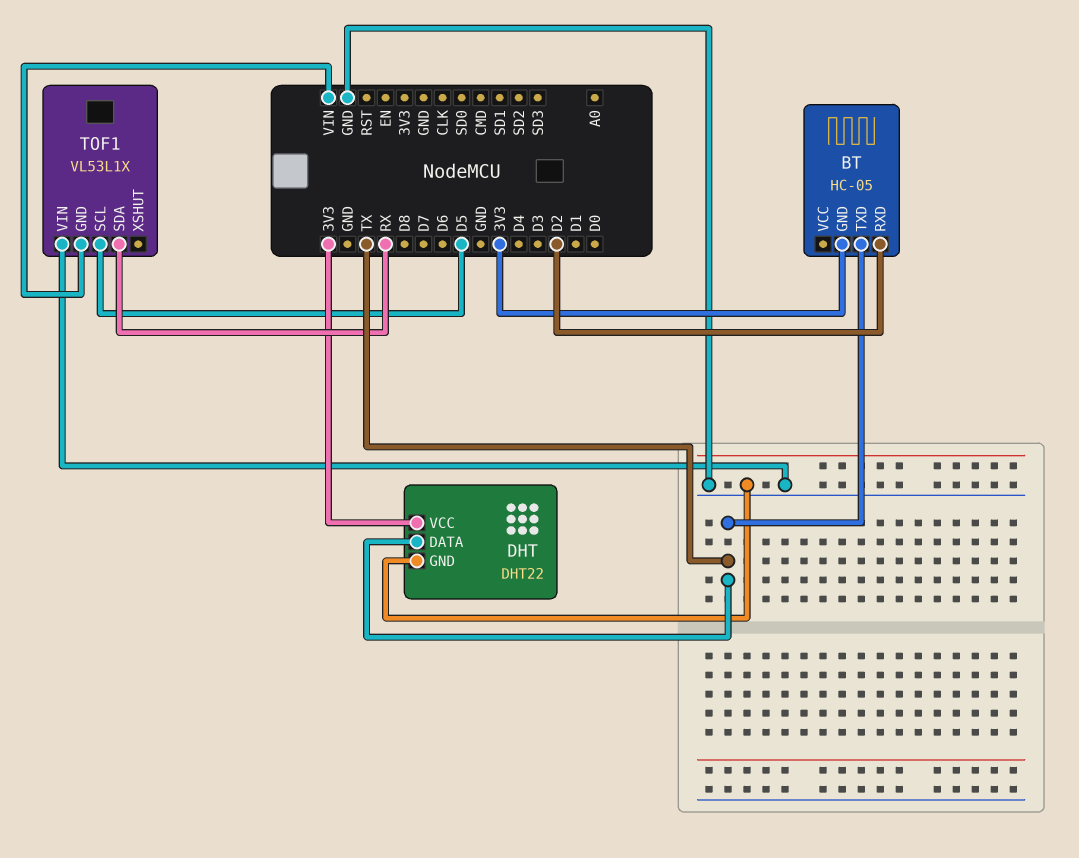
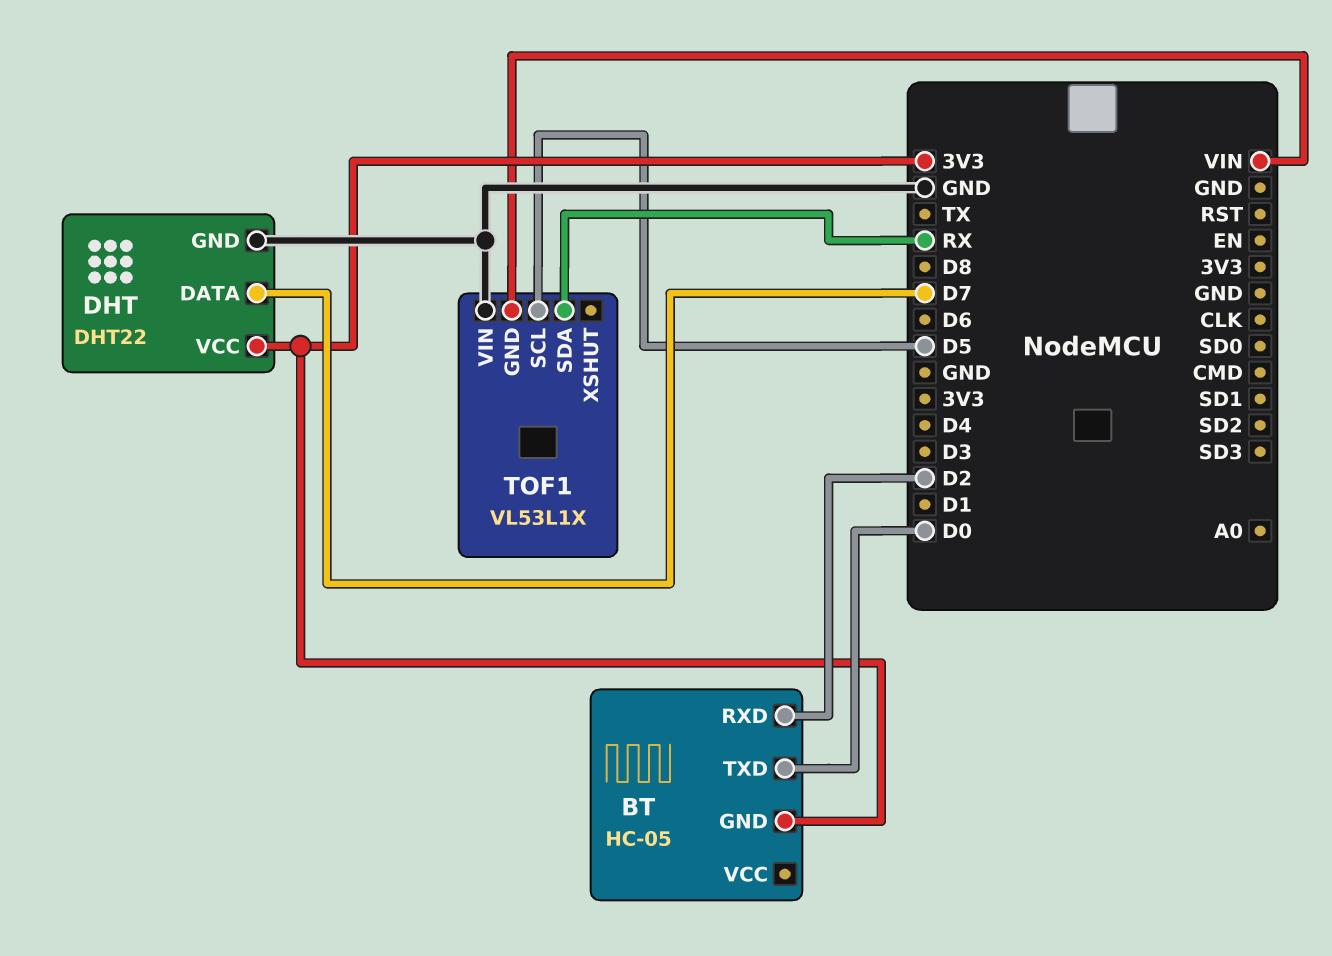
BT pin TXD: TX -> D0
DHT pin DATA: TX -> D7

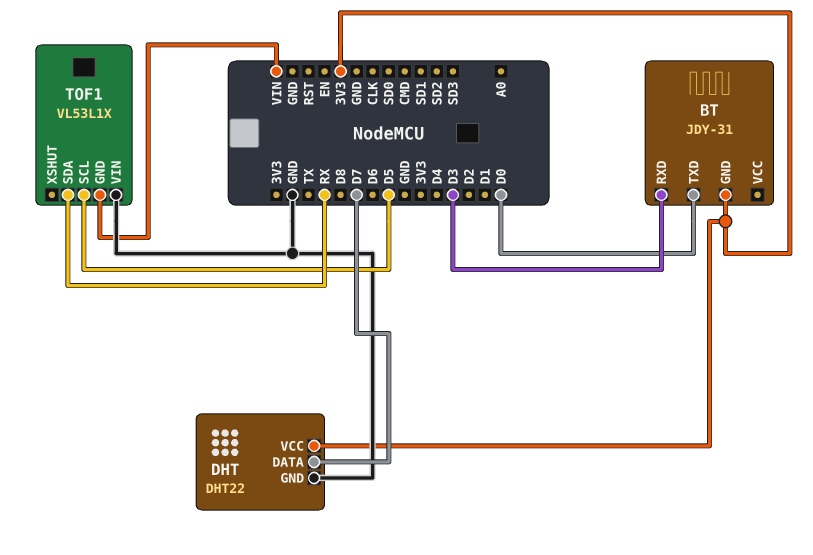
BT: HC-05 -> JDY-31
BT pin RXD: D2 -> D3

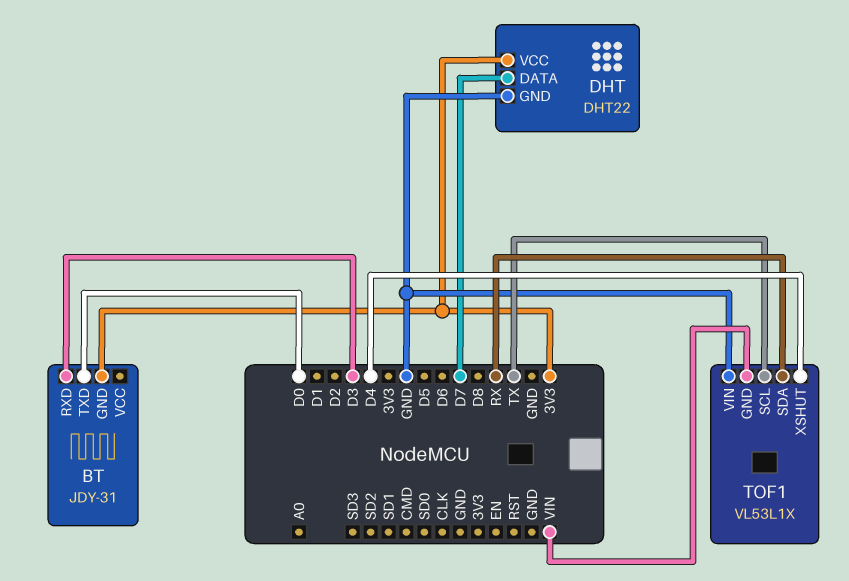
TOF1 pin SCL: D5 -> TX
TOF1 pin XSHUT: none -> D4

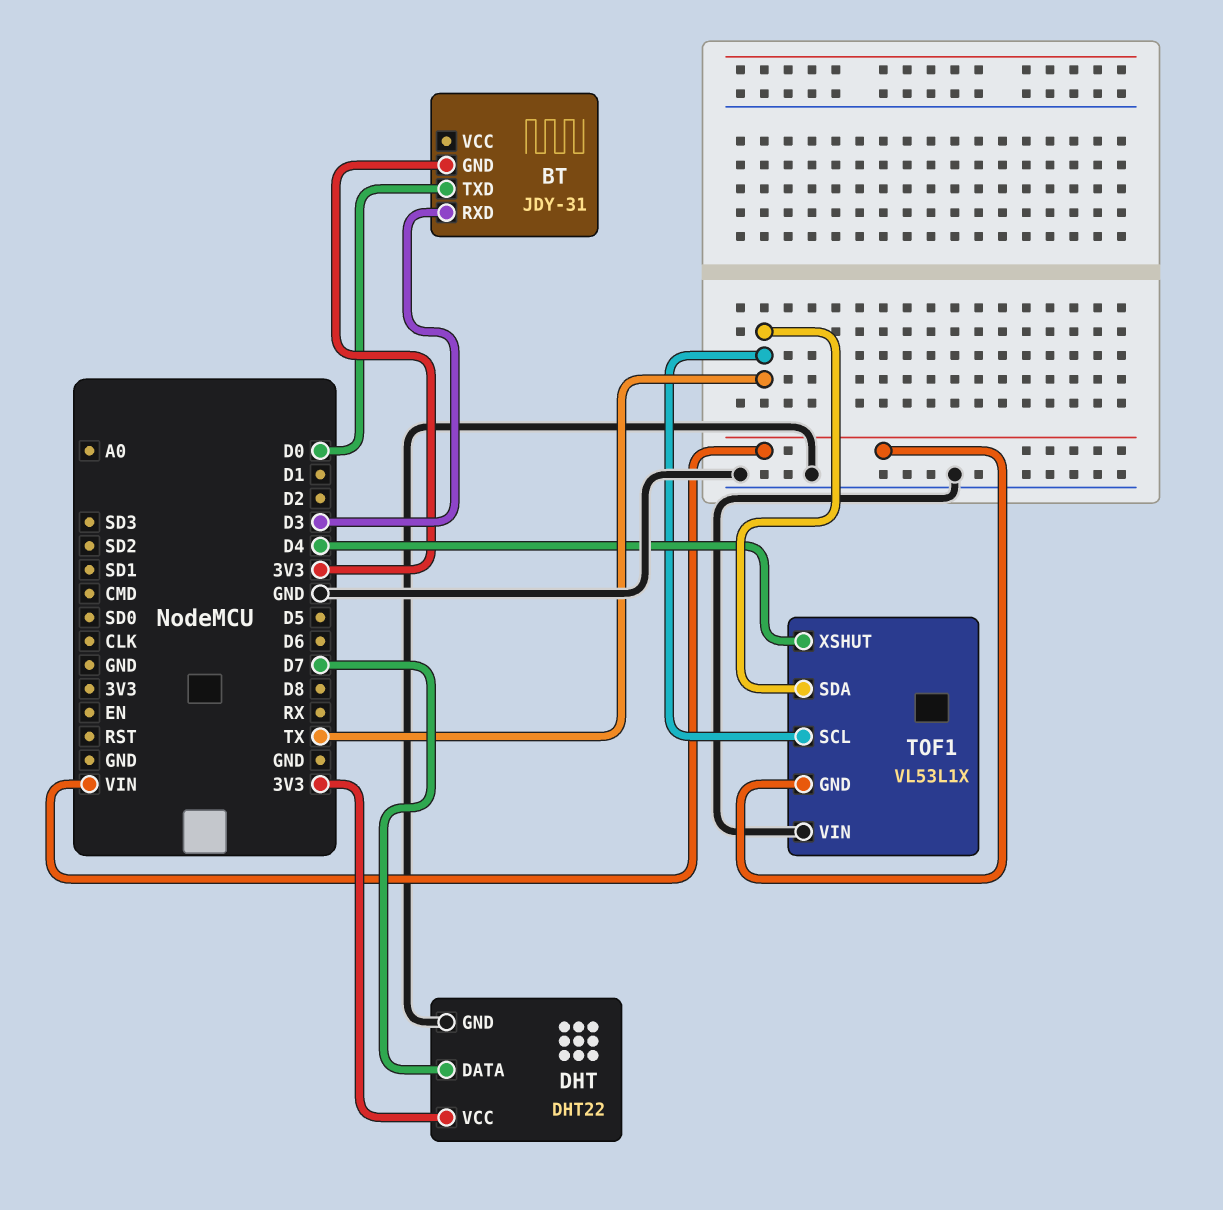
TOF1 pin SDA: RX -> TX

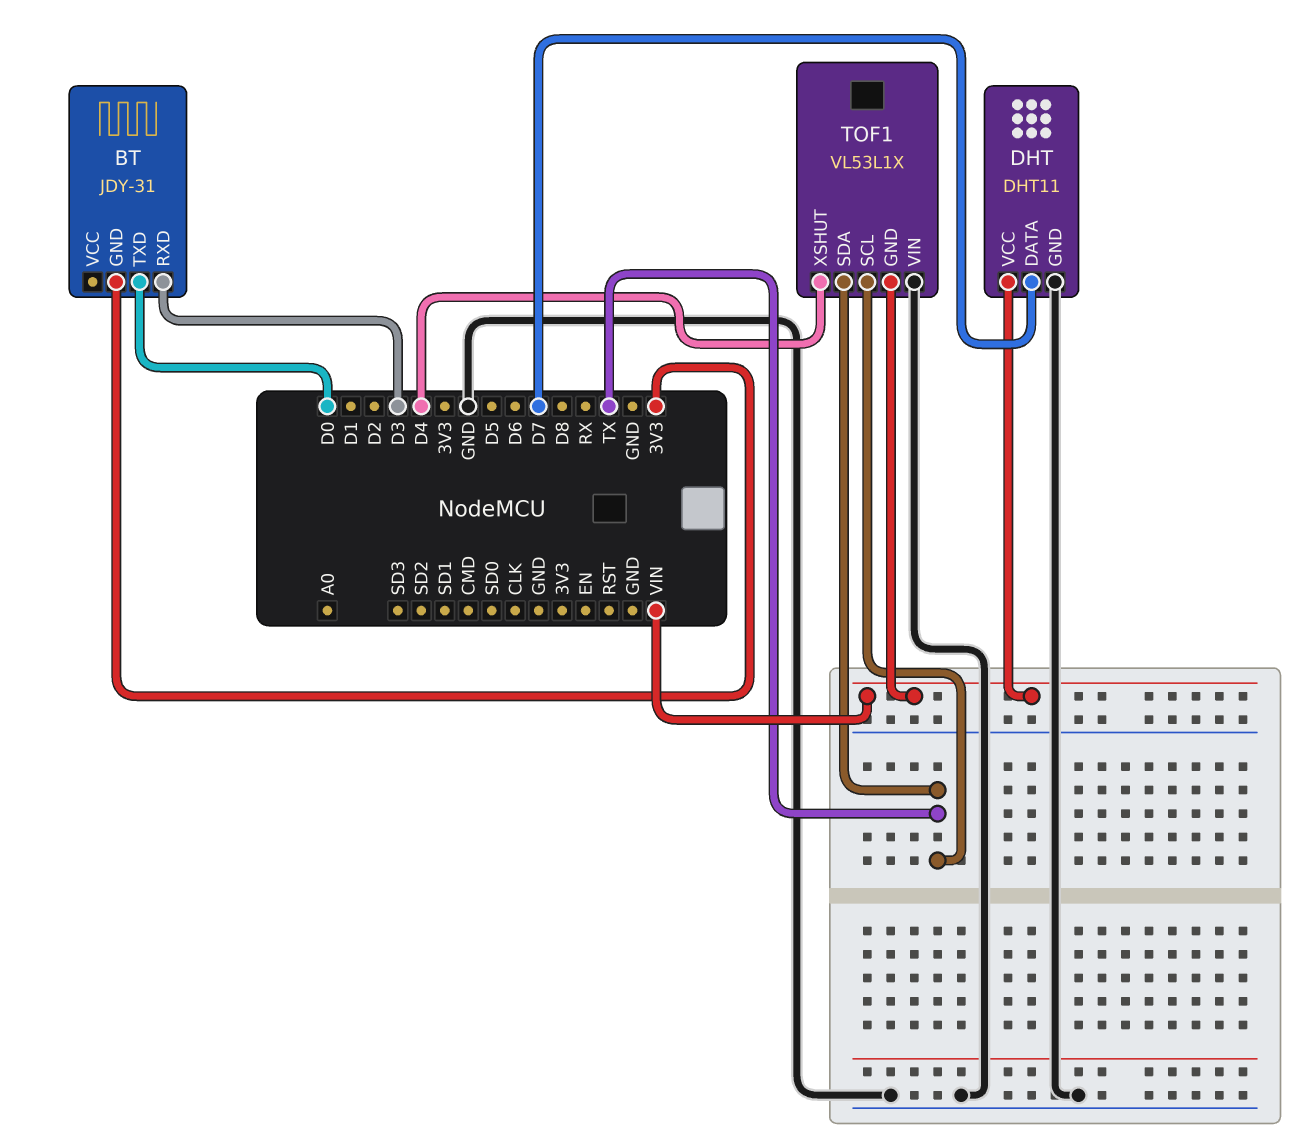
DHT: DHT22 -> DHT11
DHT pin VCC: 3V3 -> VIN

